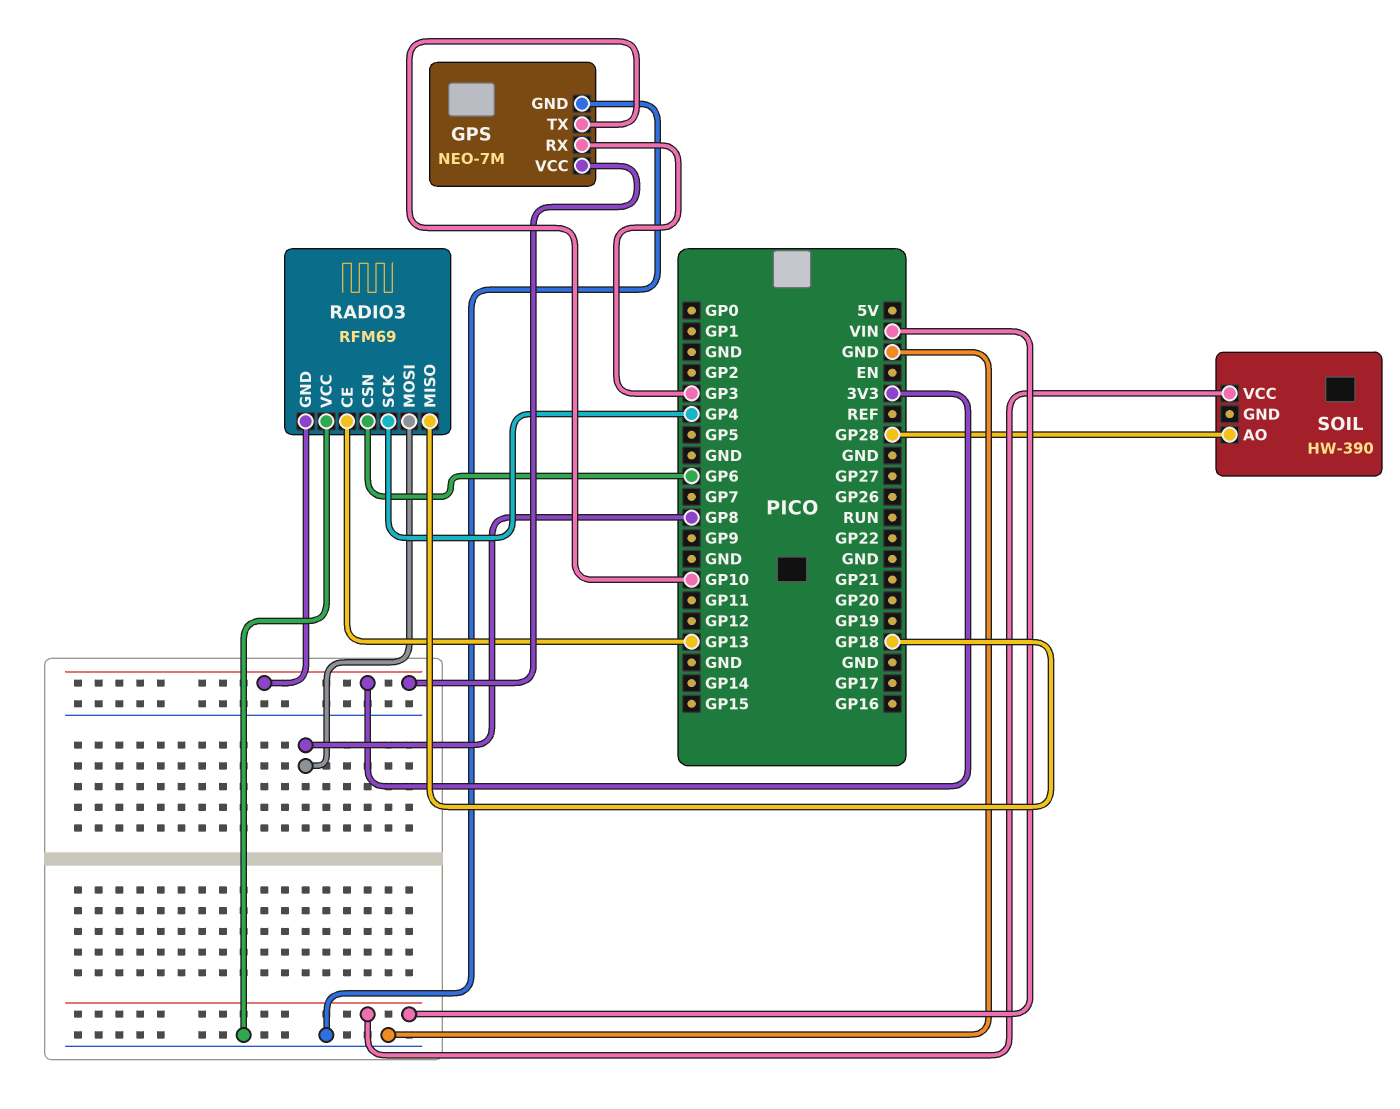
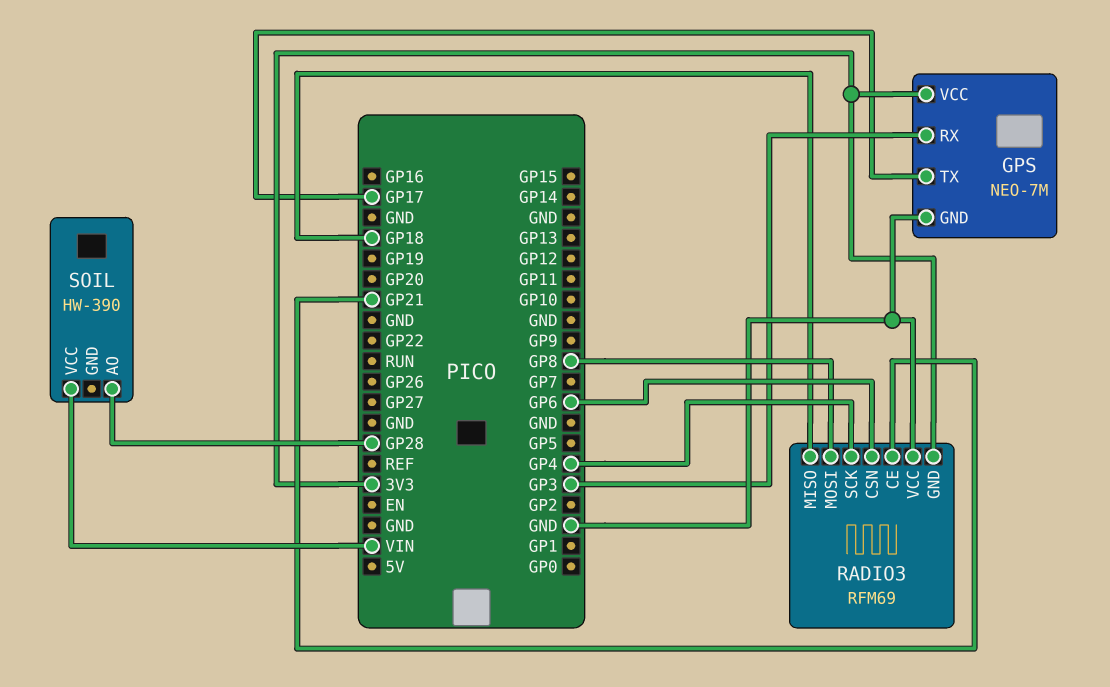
GPS pin TX: GP10 -> GP17
RADIO3 pin CE: GP13 -> GP21

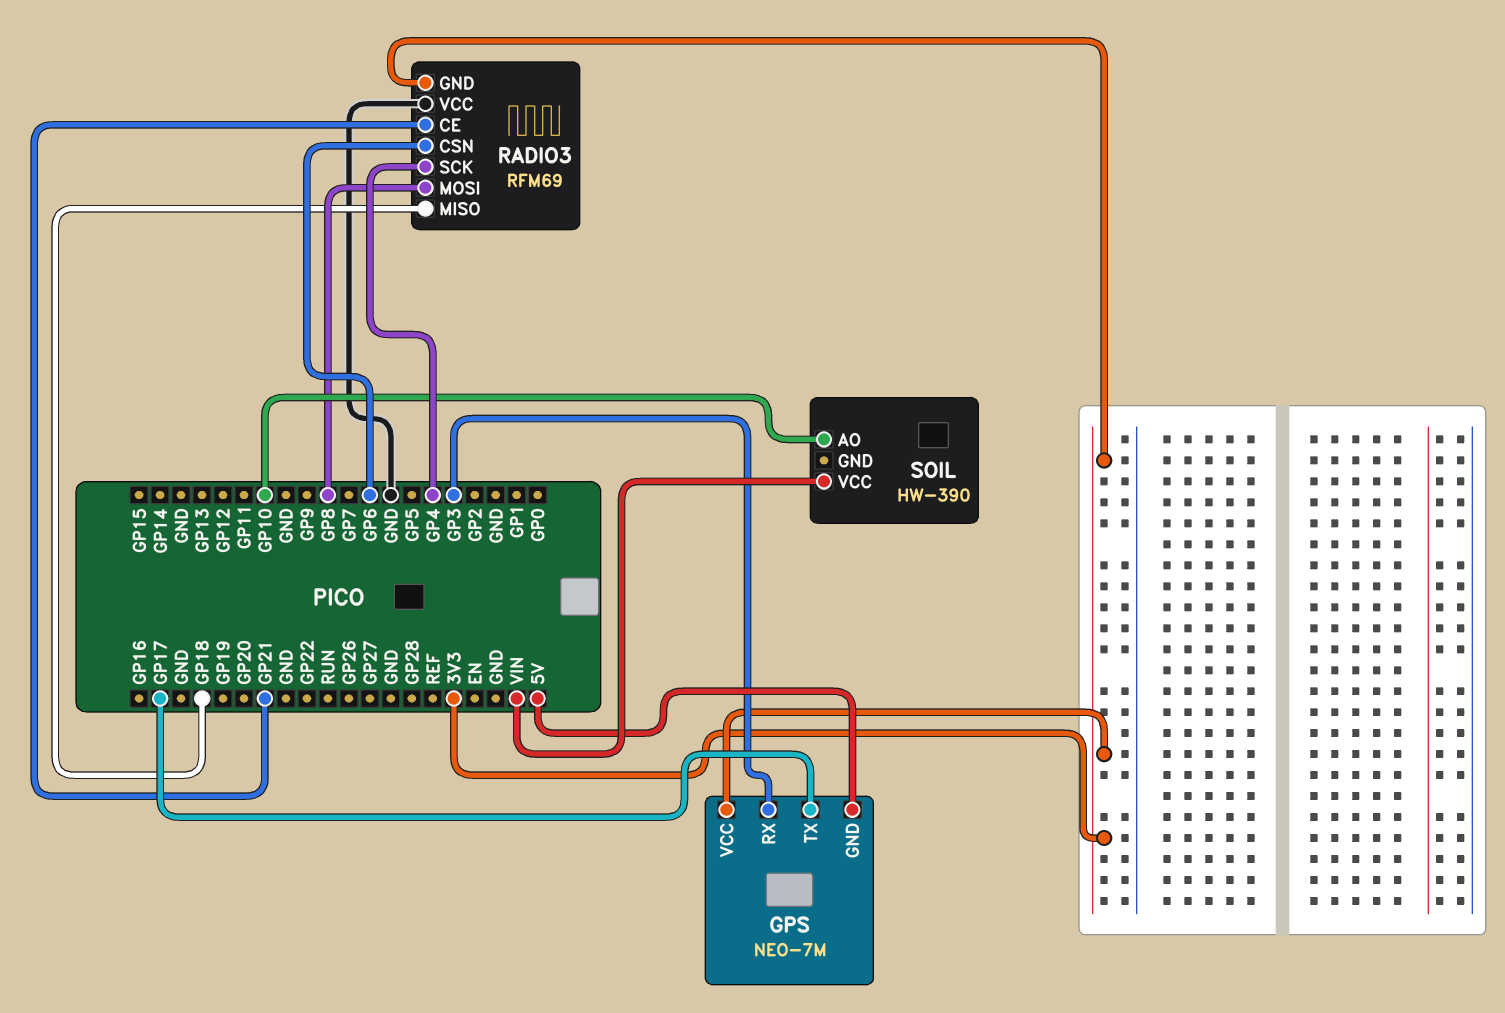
GPS pin GND: GND -> 5V
SOIL pin AO: GP28 -> GP10

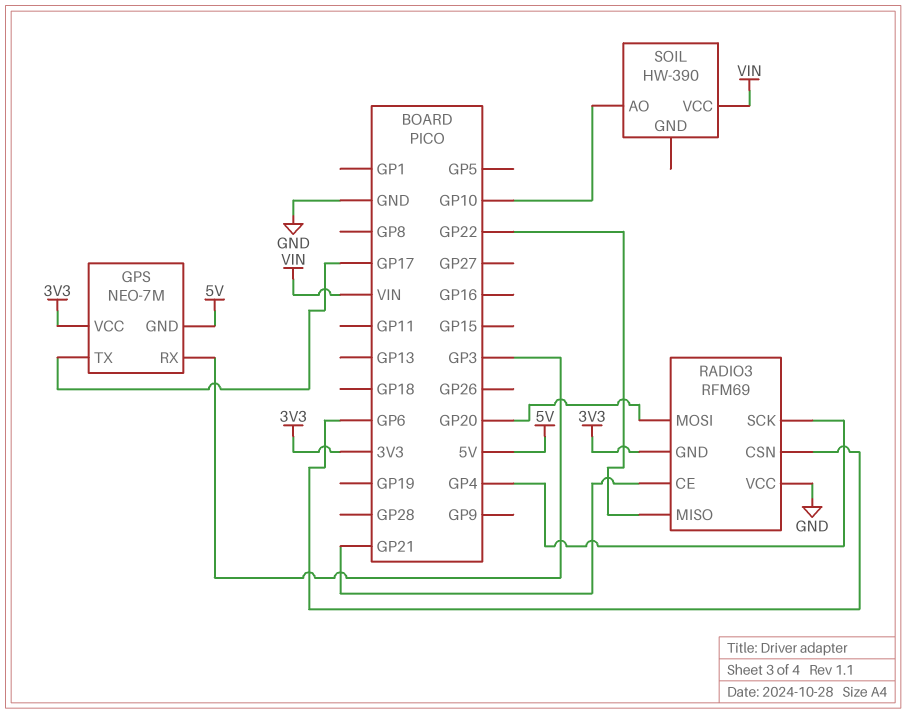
RADIO3 pin MISO: GP18 -> GP22
RADIO3 pin MOSI: GP8 -> GP20

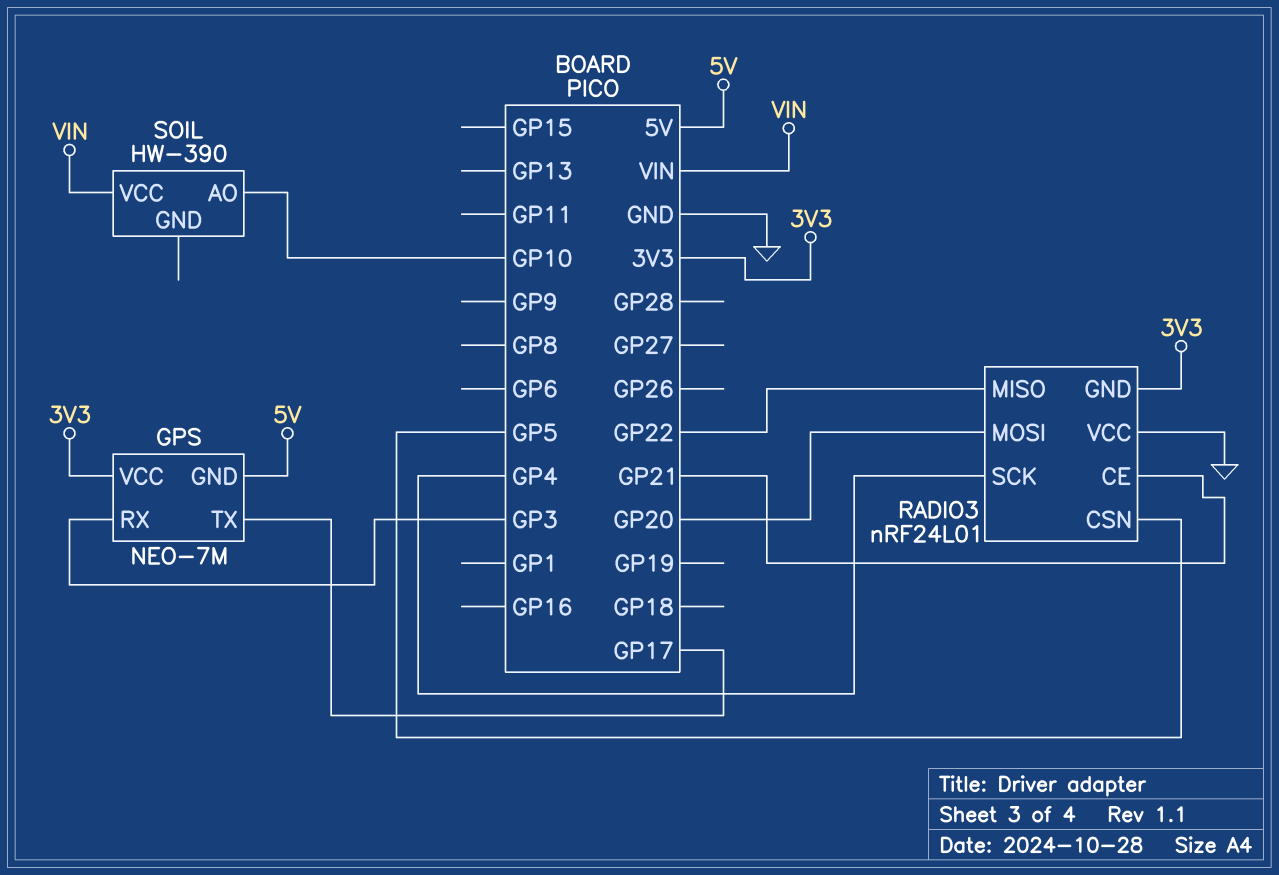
RADIO3: RFM69 -> nRF24L01
RADIO3 pin CSN: GP6 -> GP5

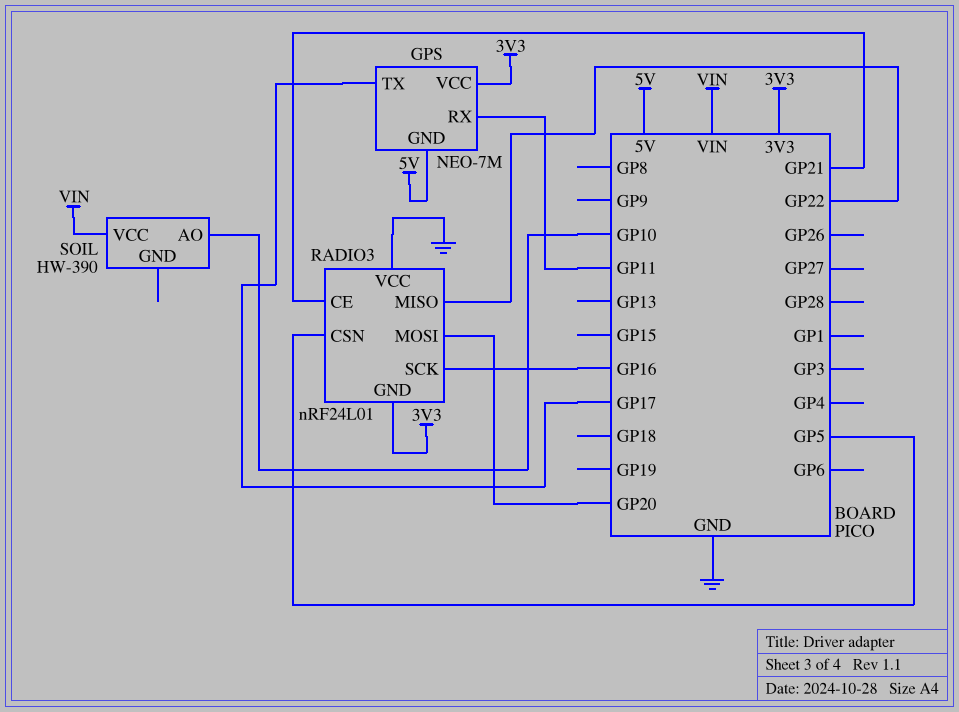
GPS pin RX: GP3 -> GP11
RADIO3 pin SCK: GP4 -> GP16

